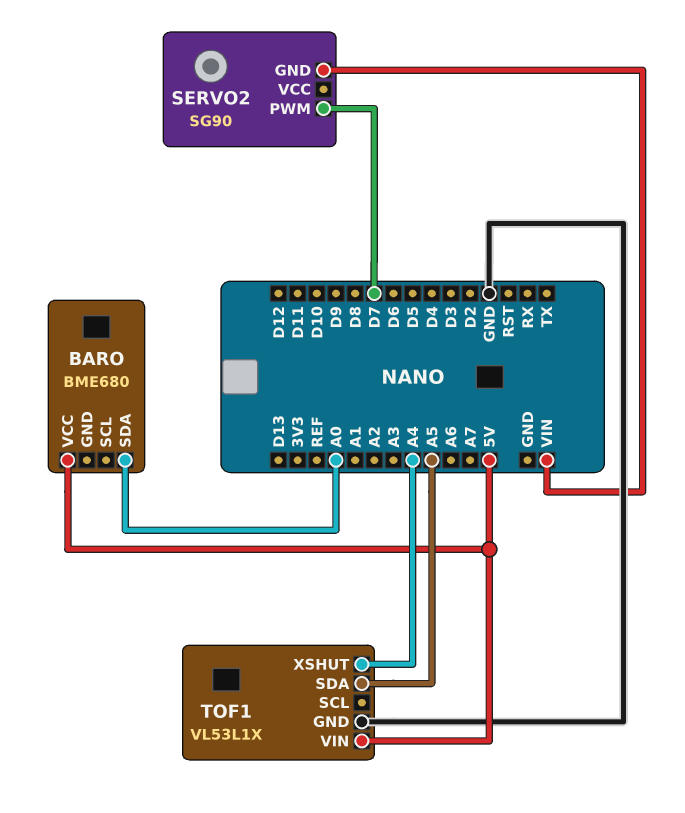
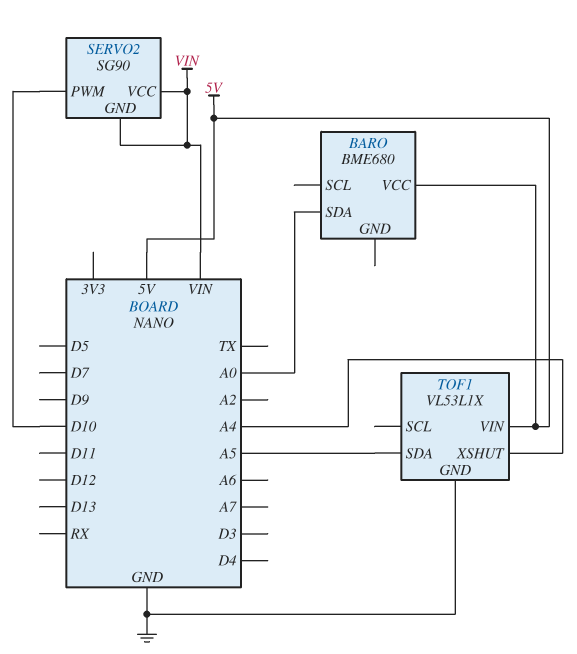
SERVO2 pin PWM: D7 -> D10
SERVO2 pin VCC: none -> VIN

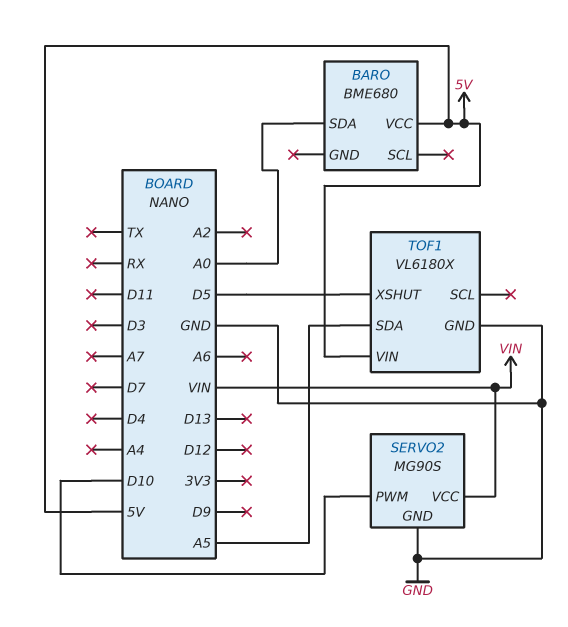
SERVO2: SG90 -> MG90S
SERVO2 pin GND: VIN -> GND
TOF1: VL53L1X -> VL6180X
TOF1 pin XSHUT: A4 -> D5

